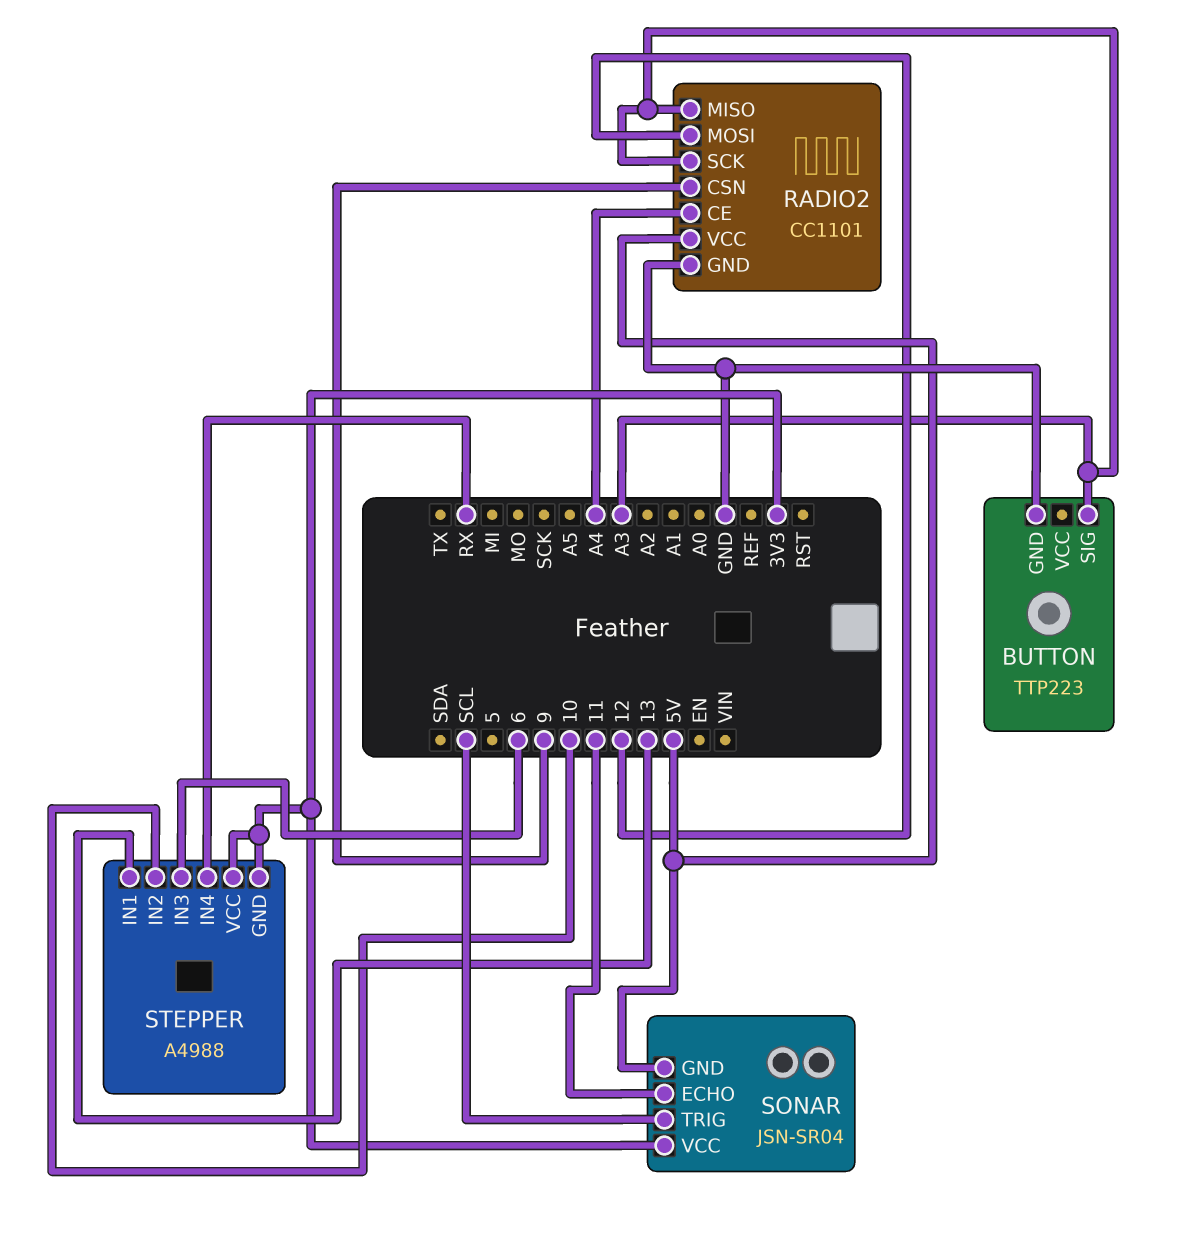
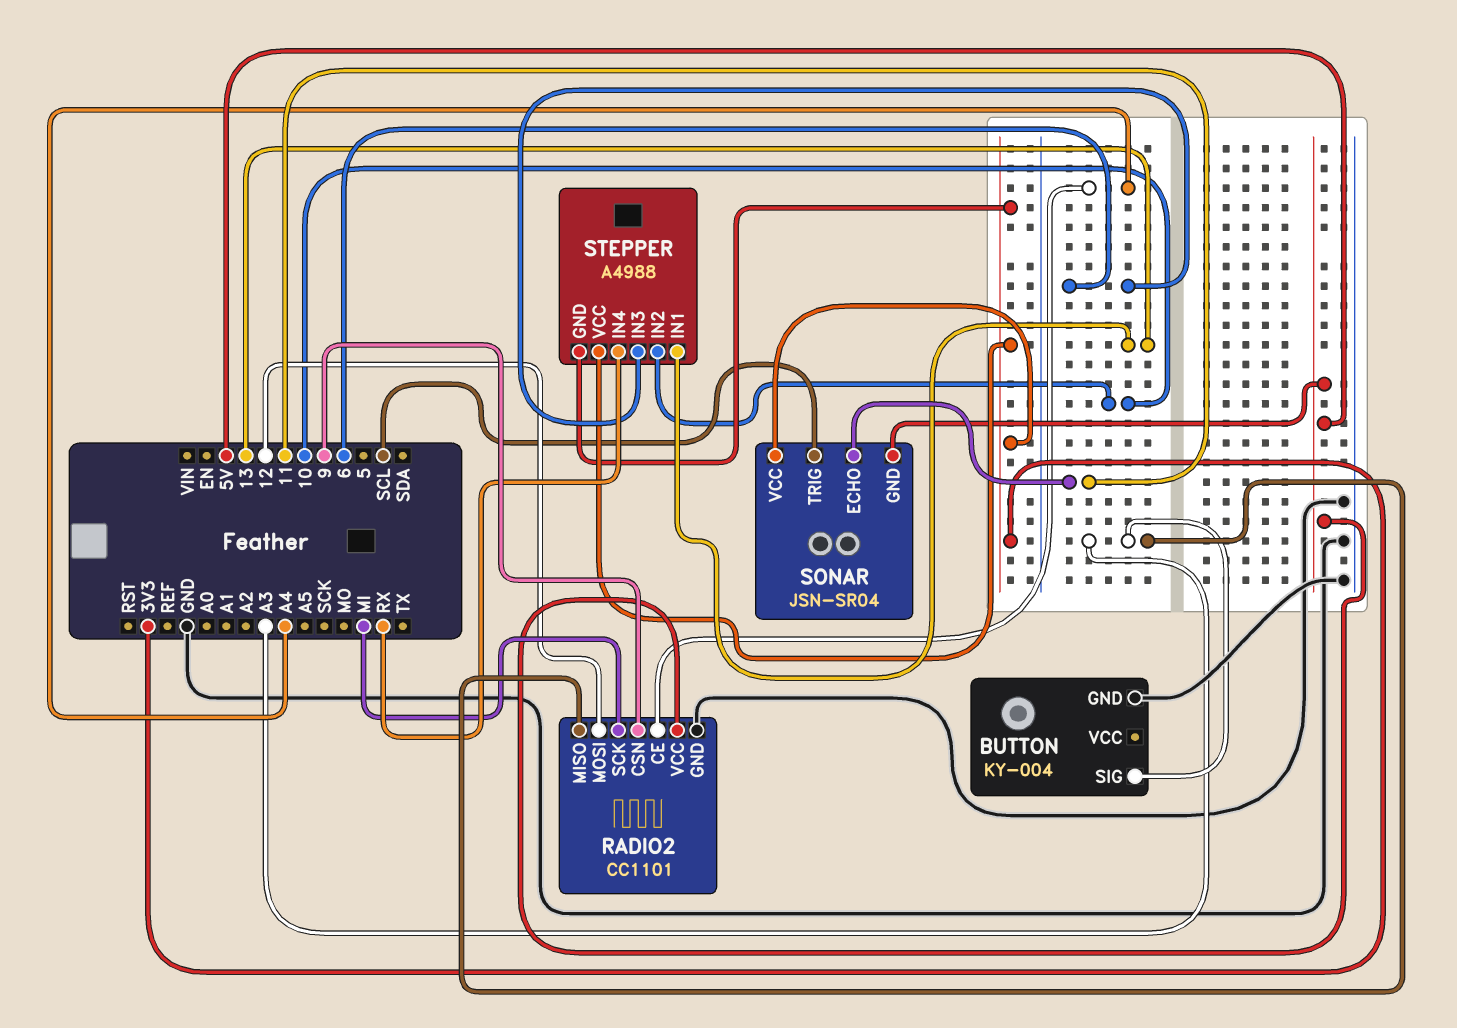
BUTTON: TTP223 -> KY-004
RADIO2 pin SCK: A3 -> MI

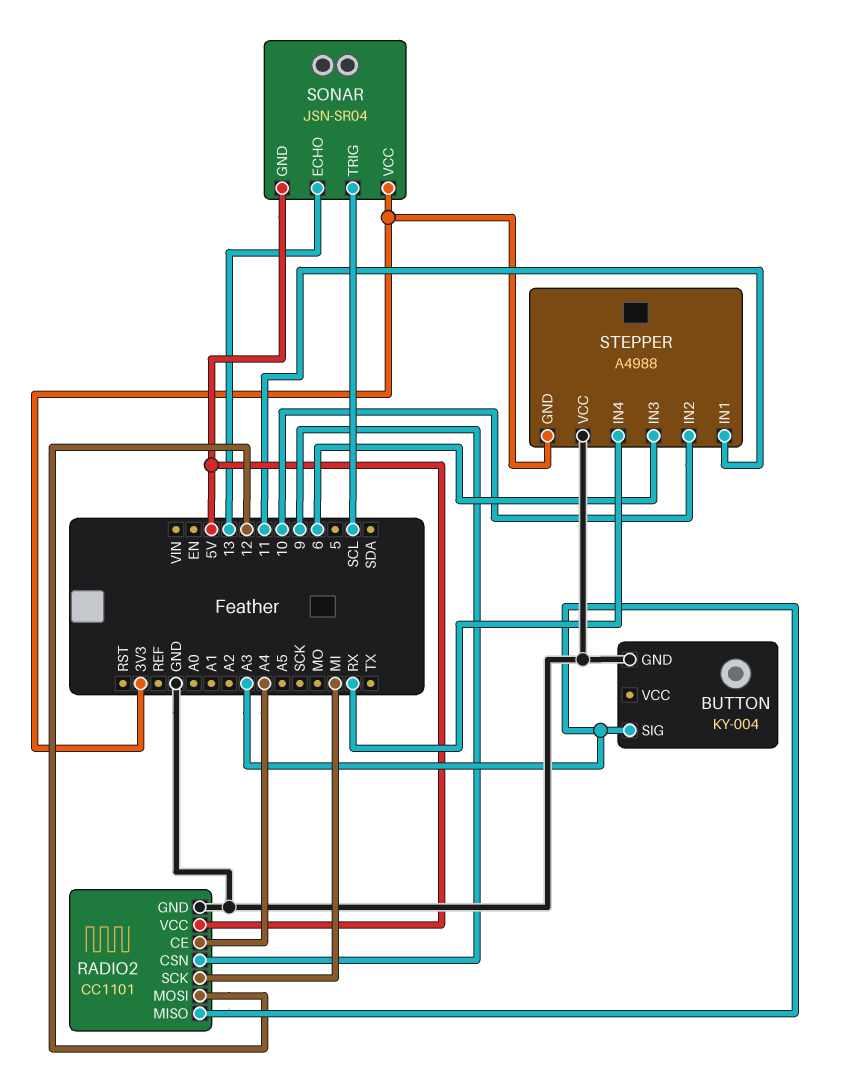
SONAR pin ECHO: 11 -> 13
STEPPER pin IN1: 13 -> 11
STEPPER pin VCC: 3V3 -> GND

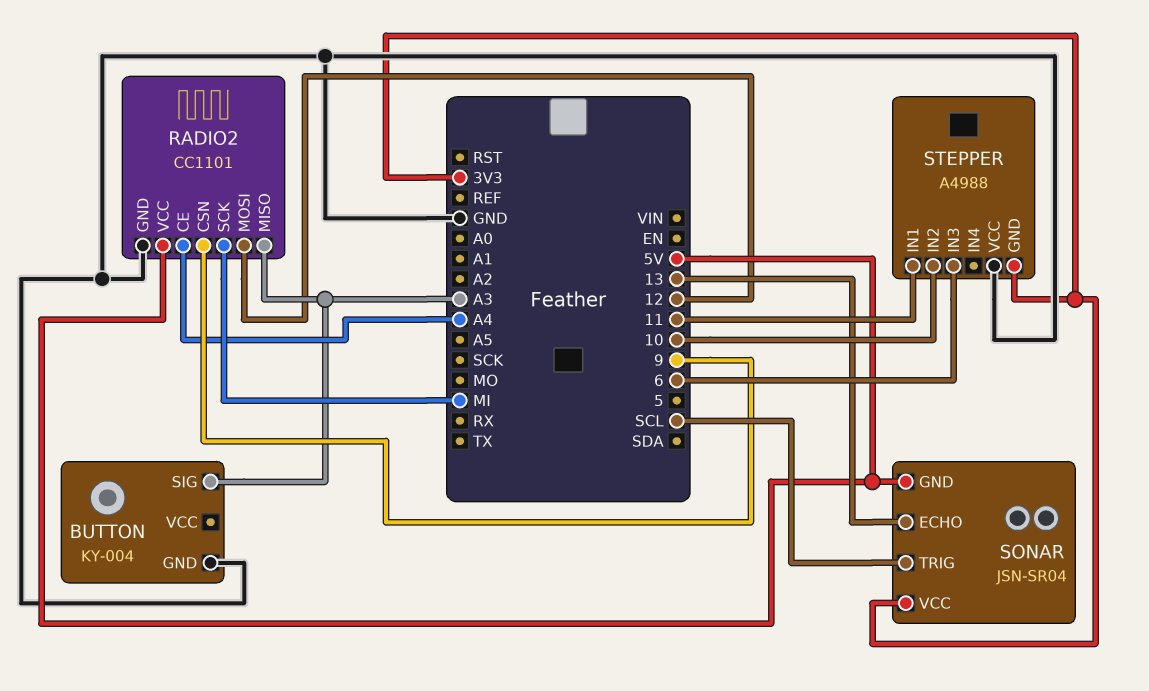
STEPPER pin IN4: RX -> none

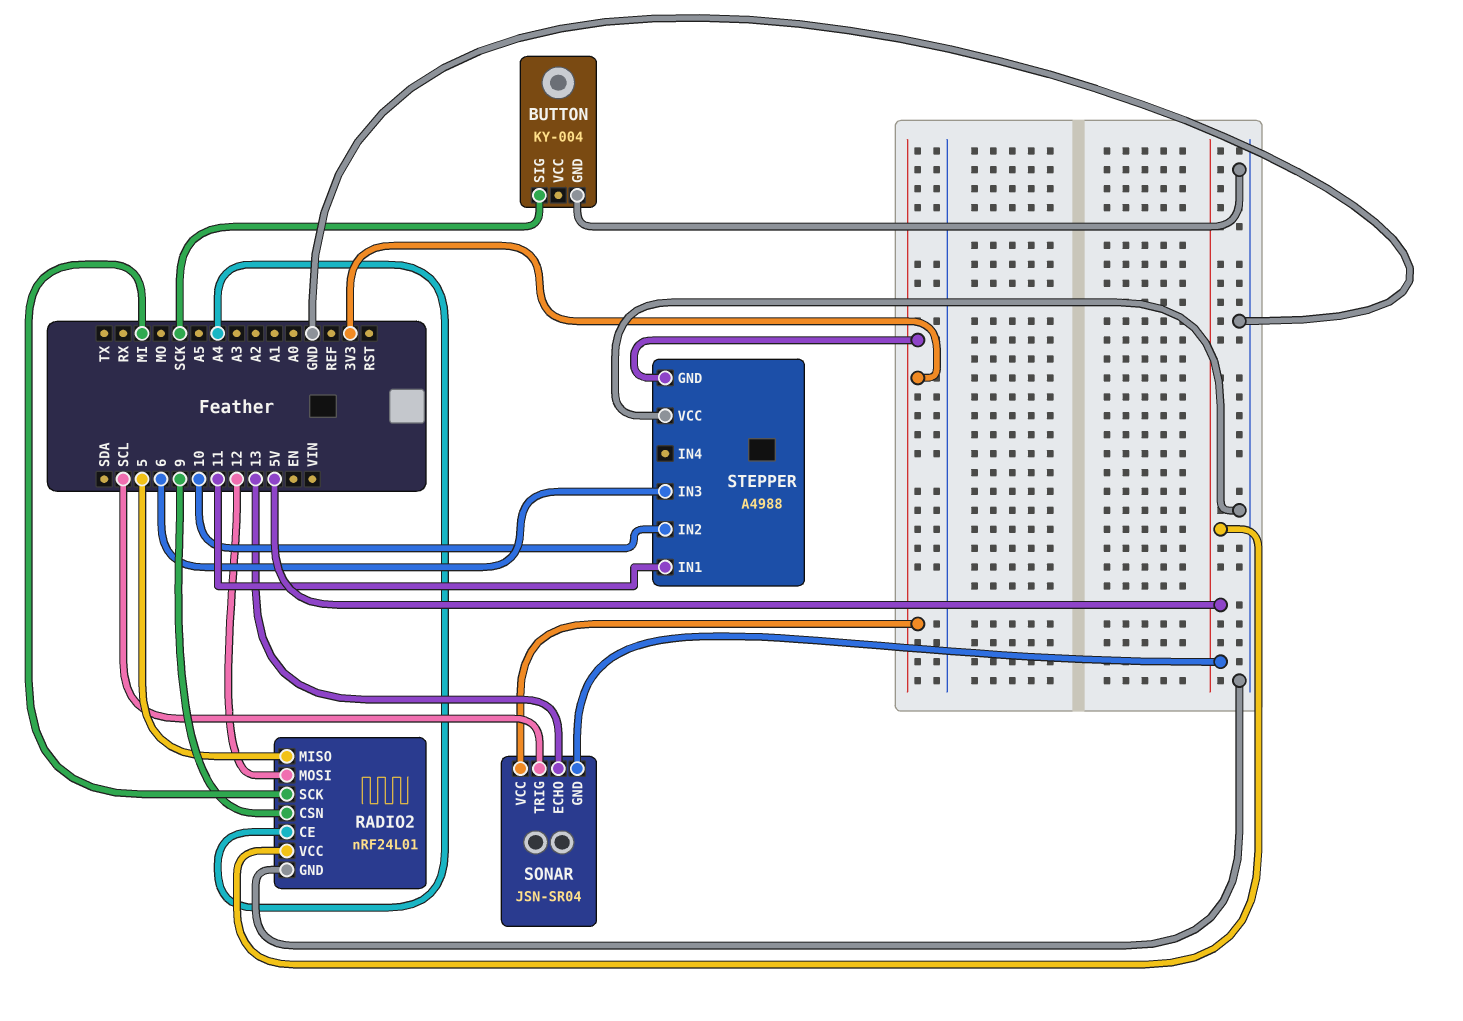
BUTTON pin SIG: A3 -> SCK
RADIO2: CC1101 -> nRF24L01
RADIO2 pin MISO: A3 -> 5

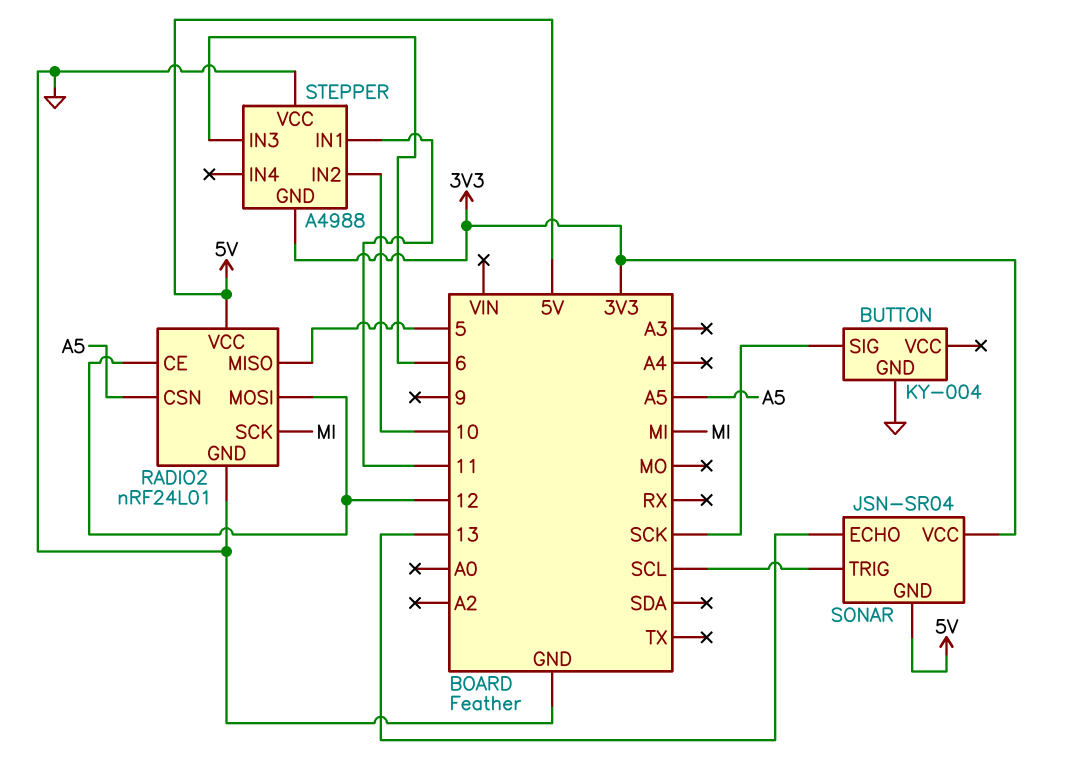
RADIO2 pin CE: A4 -> 12
RADIO2 pin CSN: 9 -> A5

